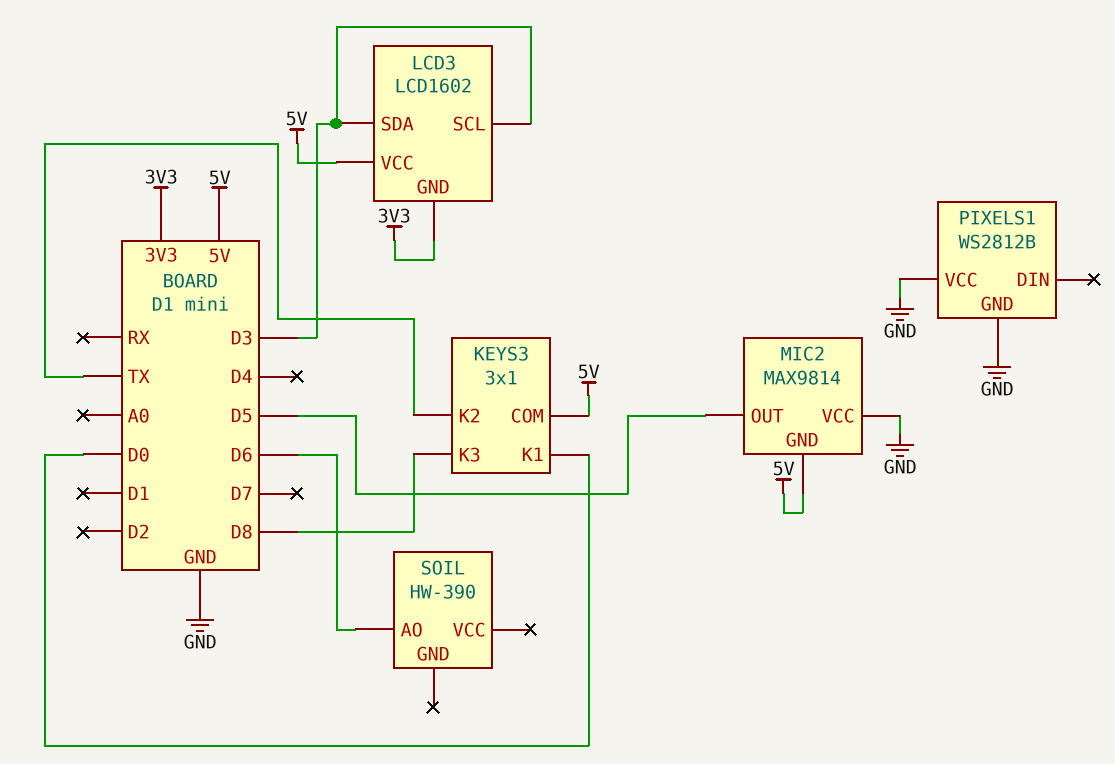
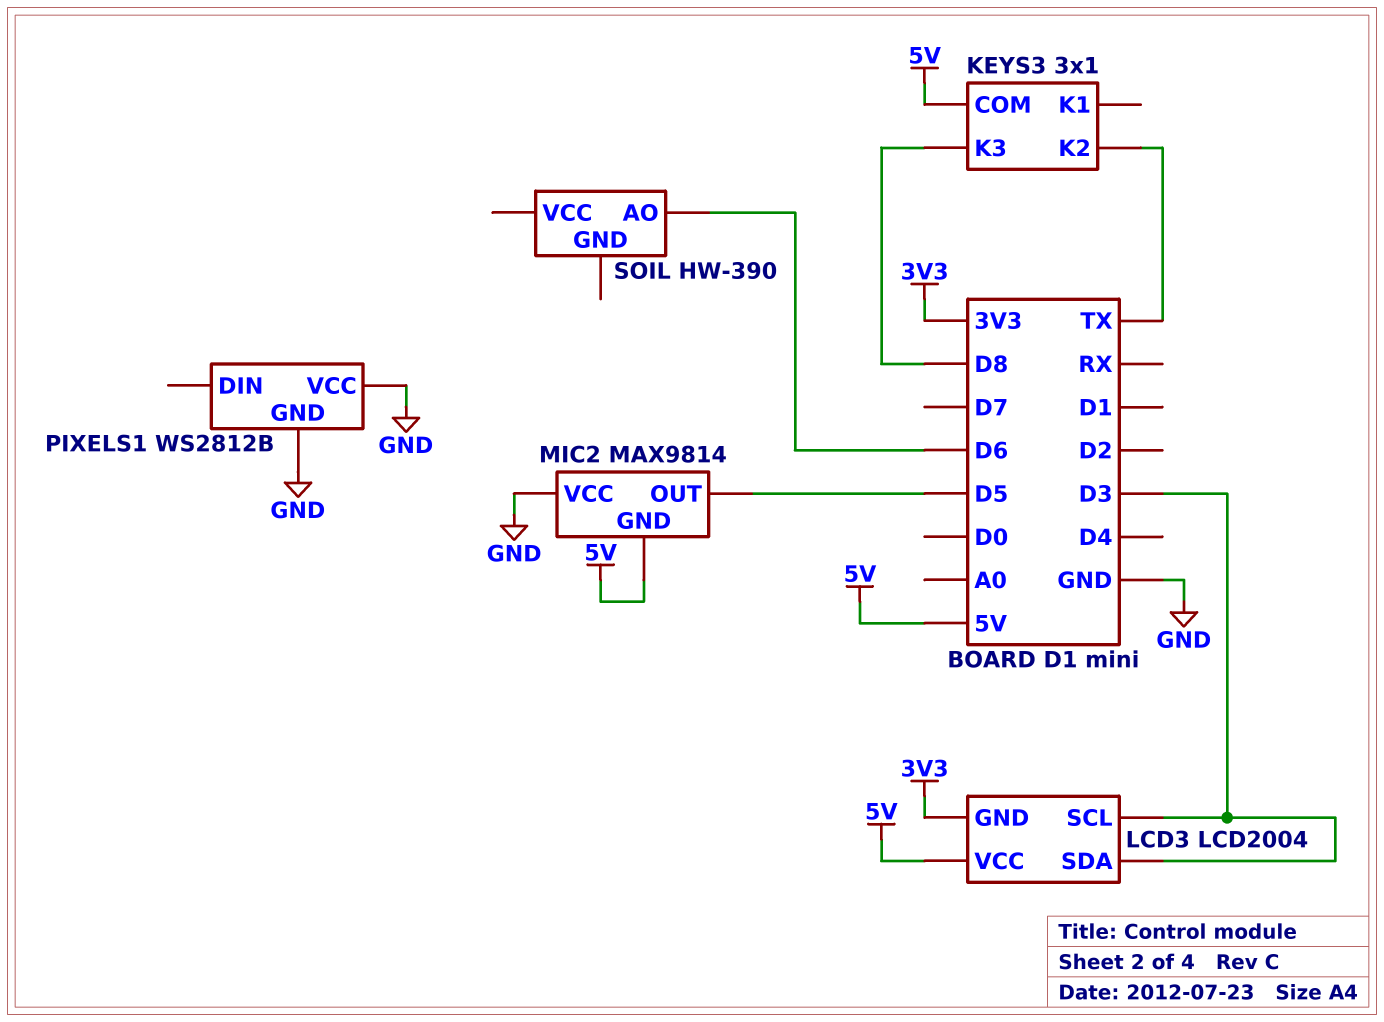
KEYS3 pin K1: D0 -> none
LCD3: LCD1602 -> LCD2004

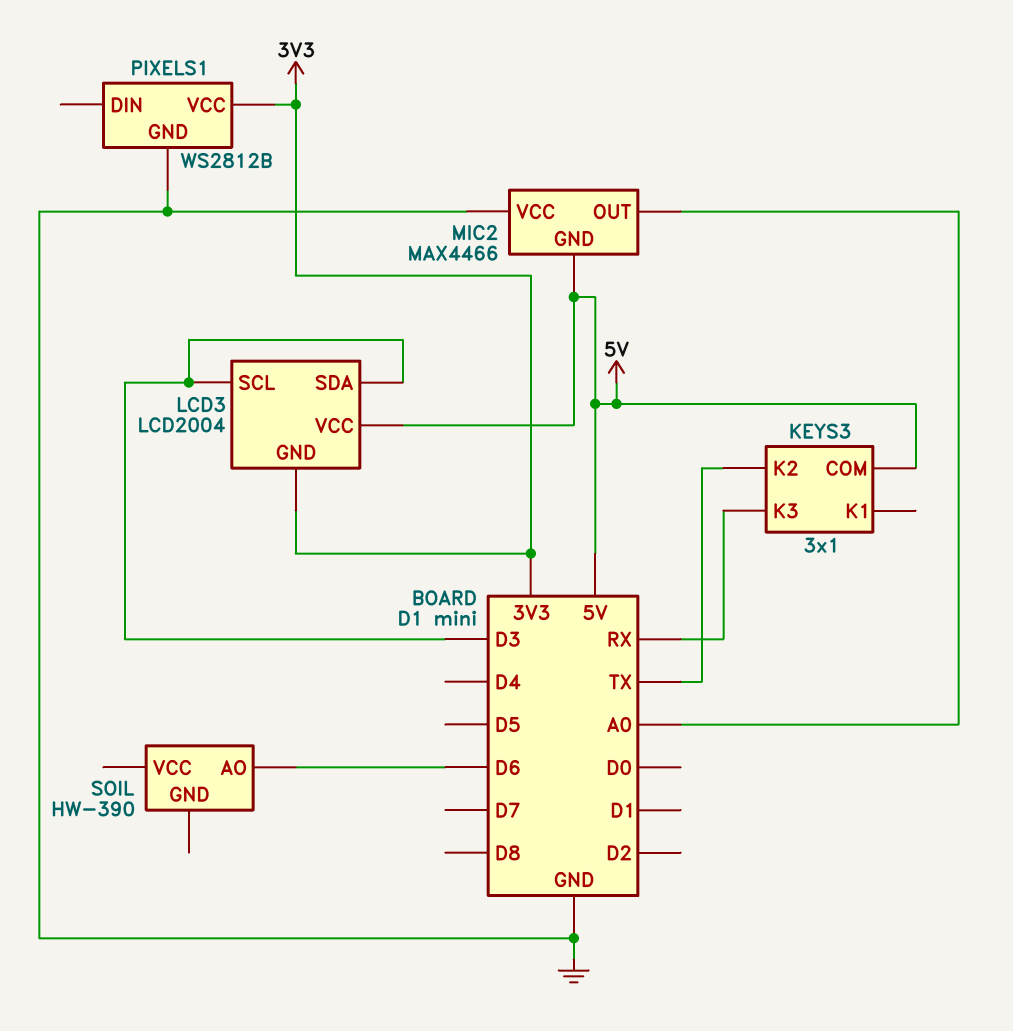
KEYS3 pin K3: D8 -> RX
MIC2: MAX9814 -> MAX4466
MIC2 pin OUT: D5 -> A0
PIXELS1 pin VCC: GND -> 3V3

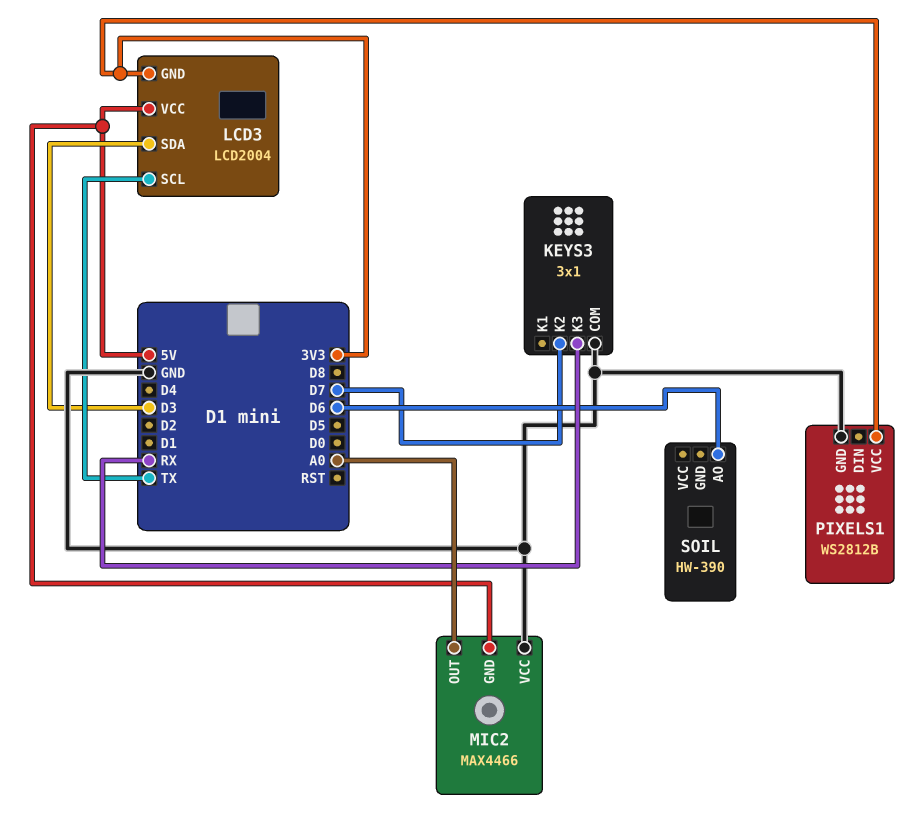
KEYS3 pin COM: 5V -> GND
KEYS3 pin K2: TX -> D7
LCD3 pin SCL: D3 -> TX

